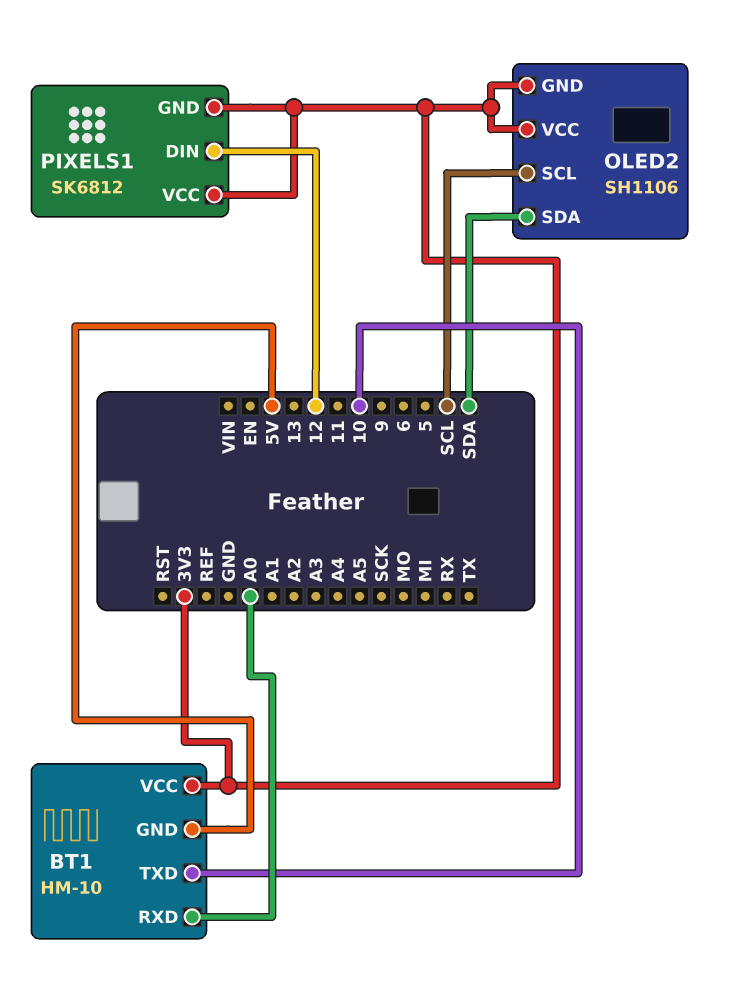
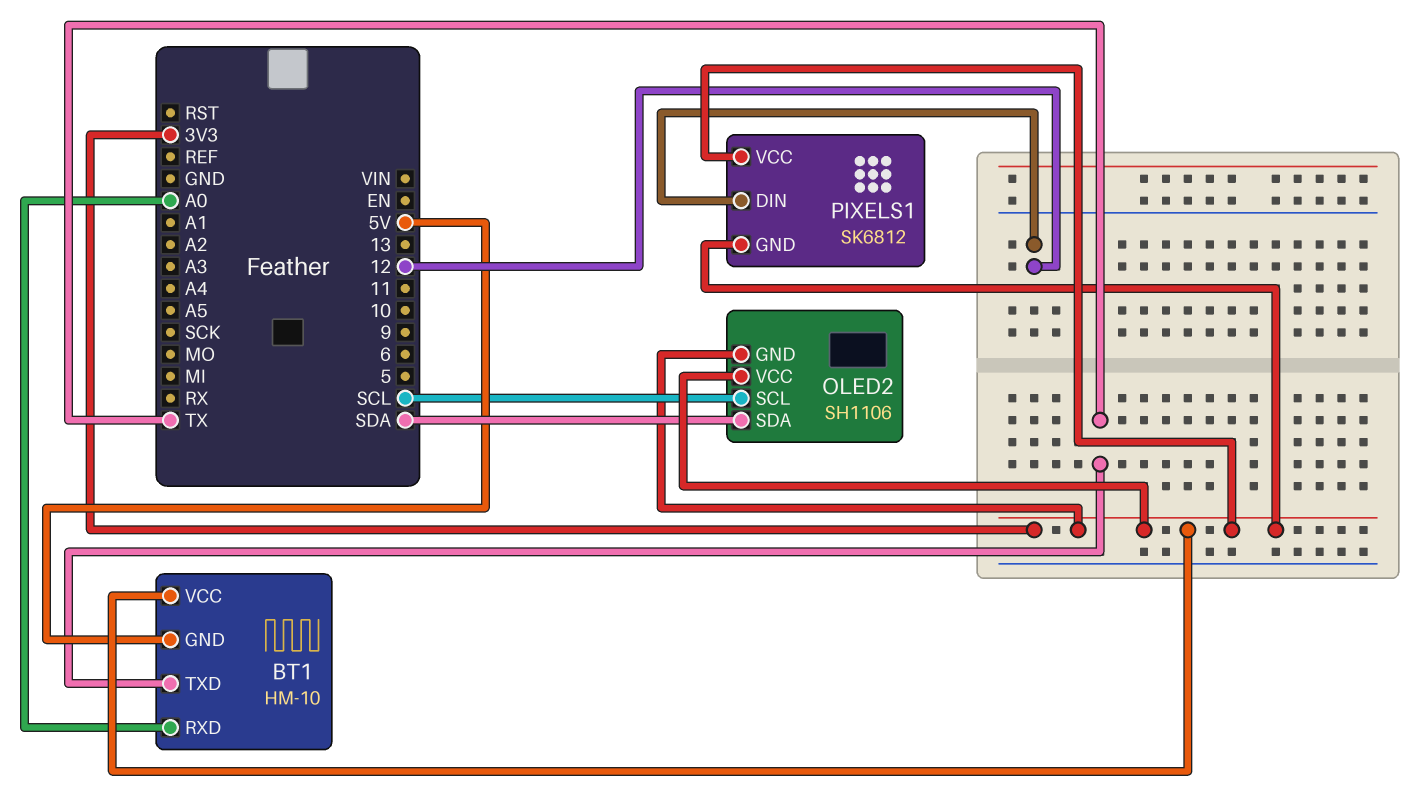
BT1 pin TXD: 10 -> TX

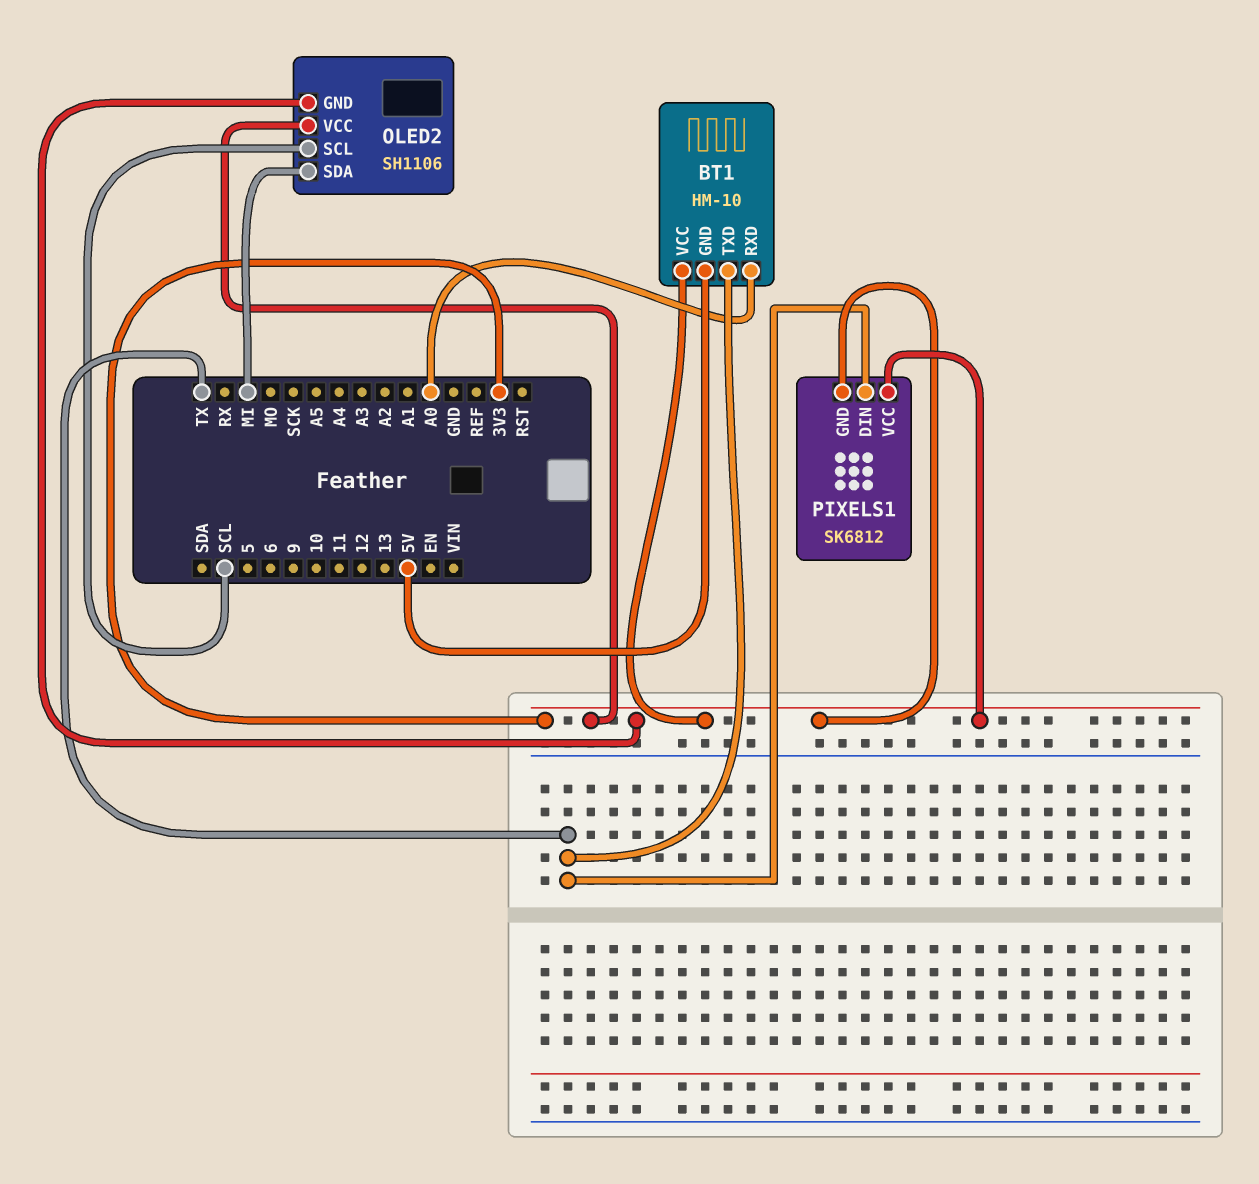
OLED2 pin SDA: SDA -> MI
PIXELS1 pin DIN: 12 -> TX

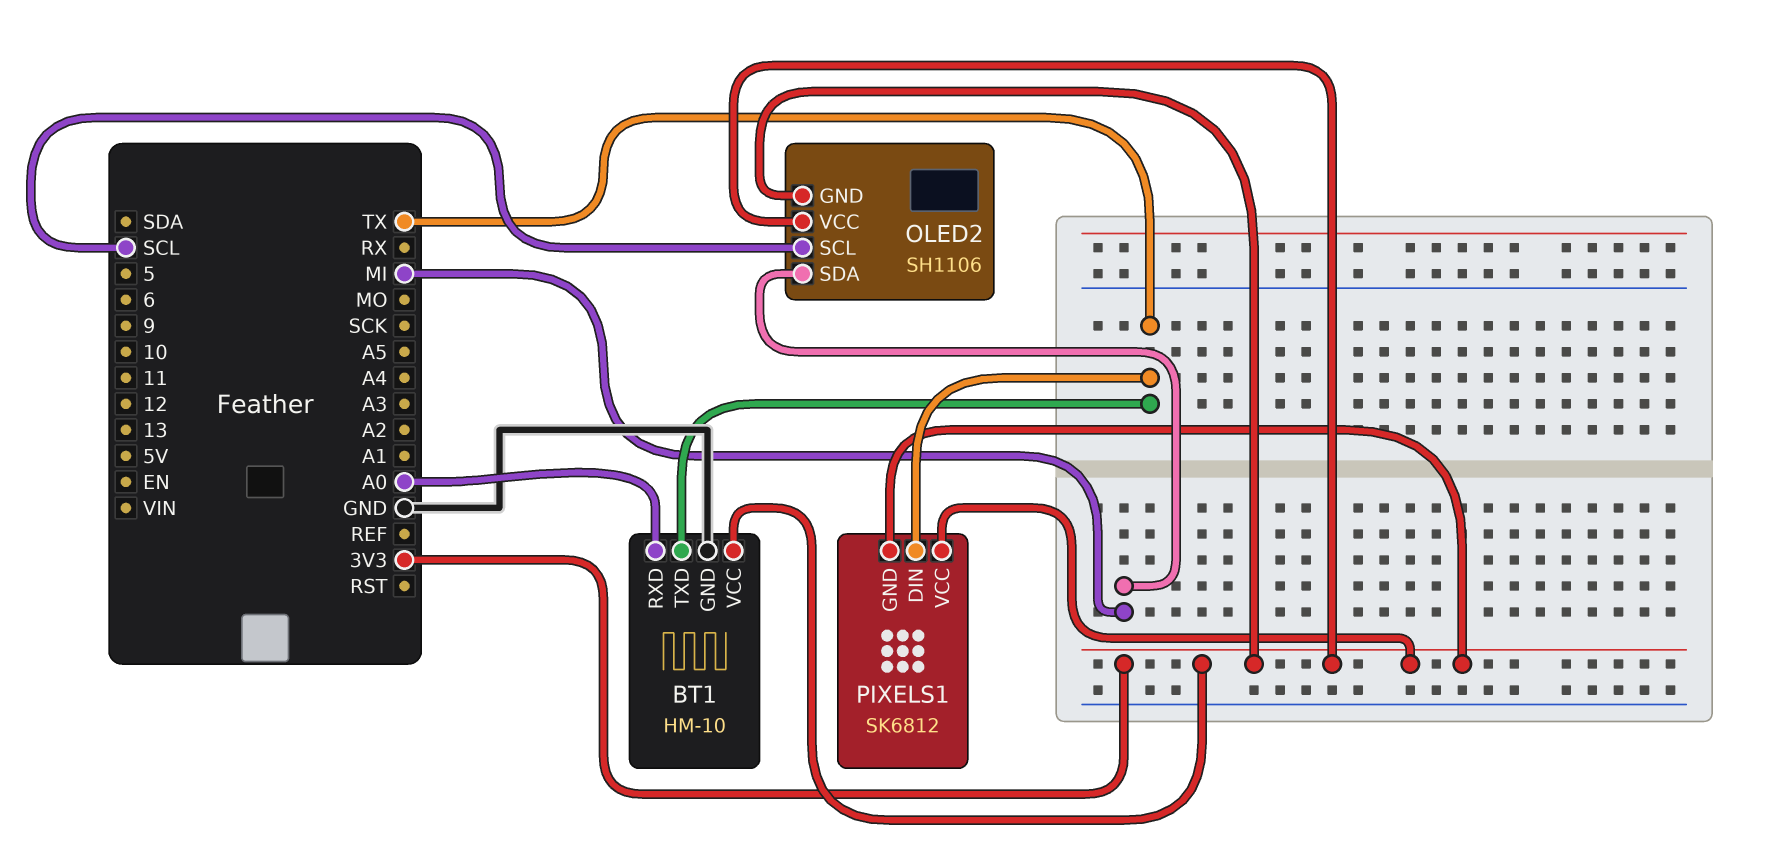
BT1 pin GND: 5V -> GND

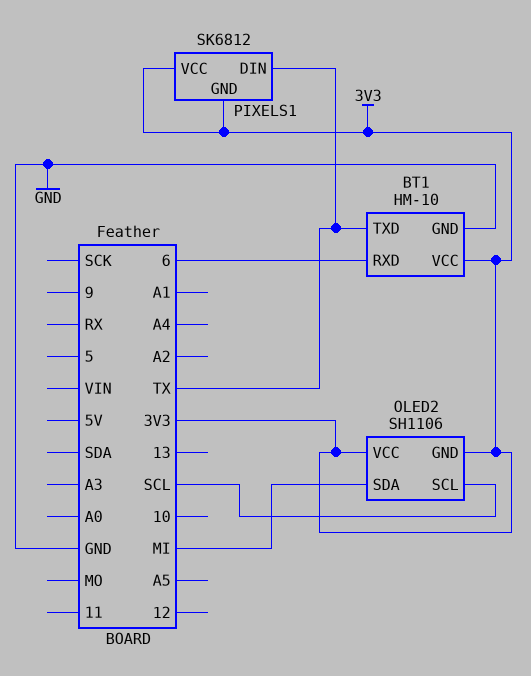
BT1 pin RXD: A0 -> 6

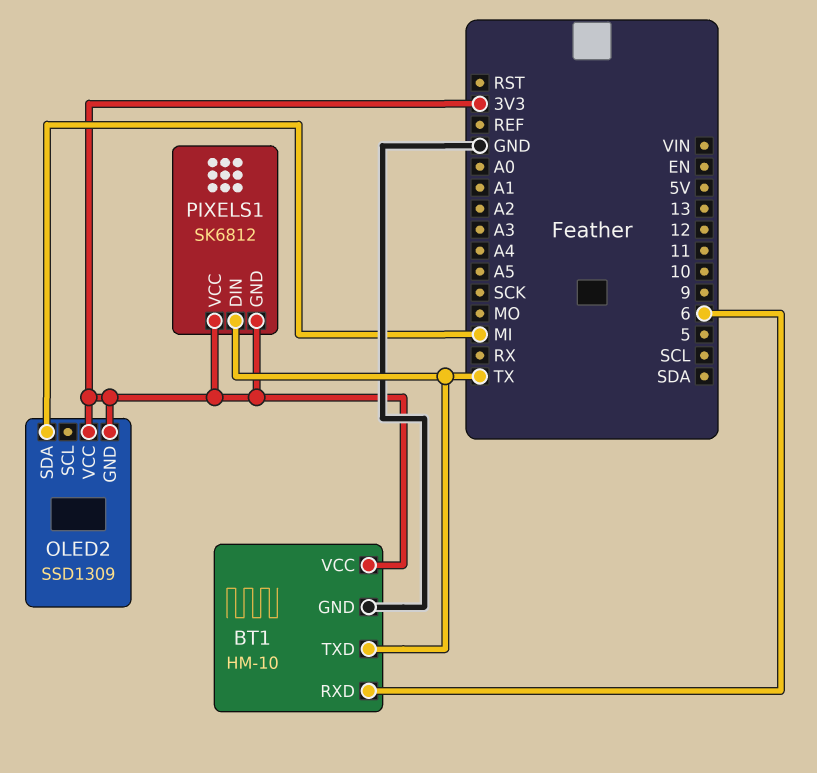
OLED2: SH1106 -> SSD1309
OLED2 pin SCL: SCL -> none

